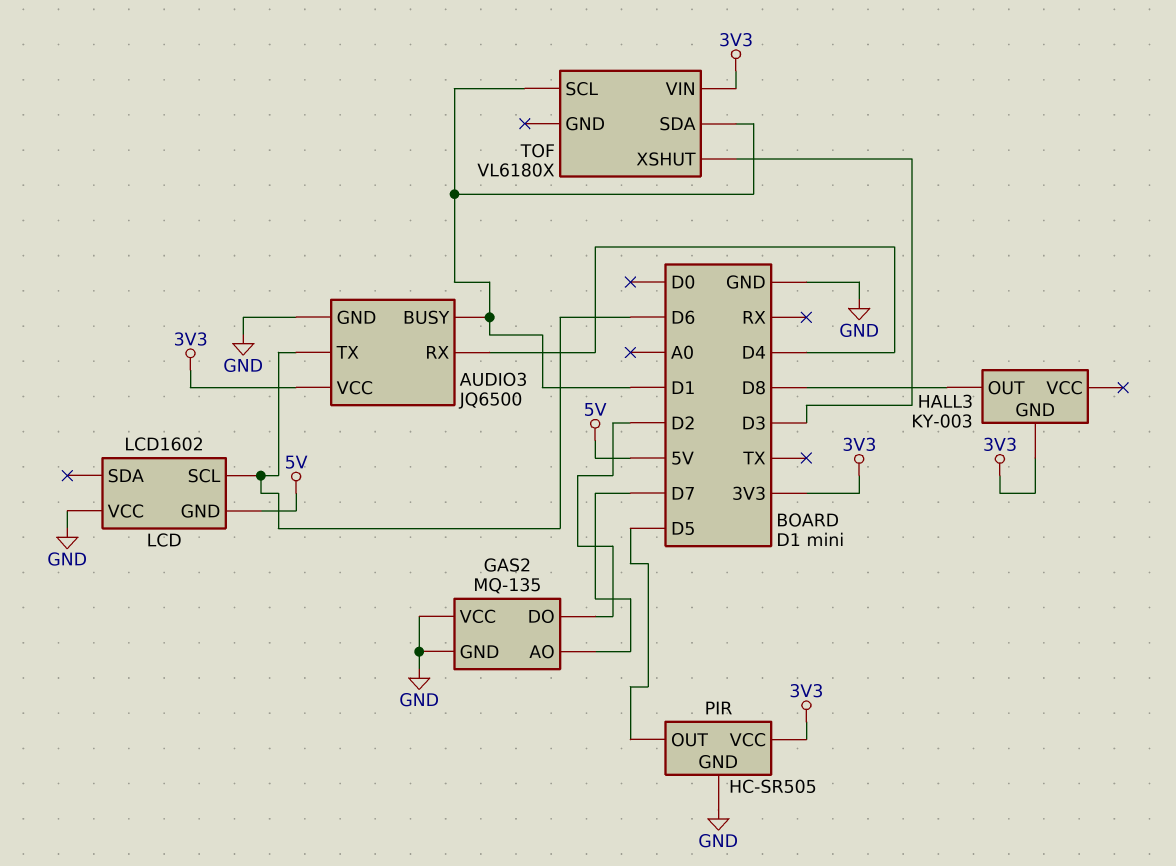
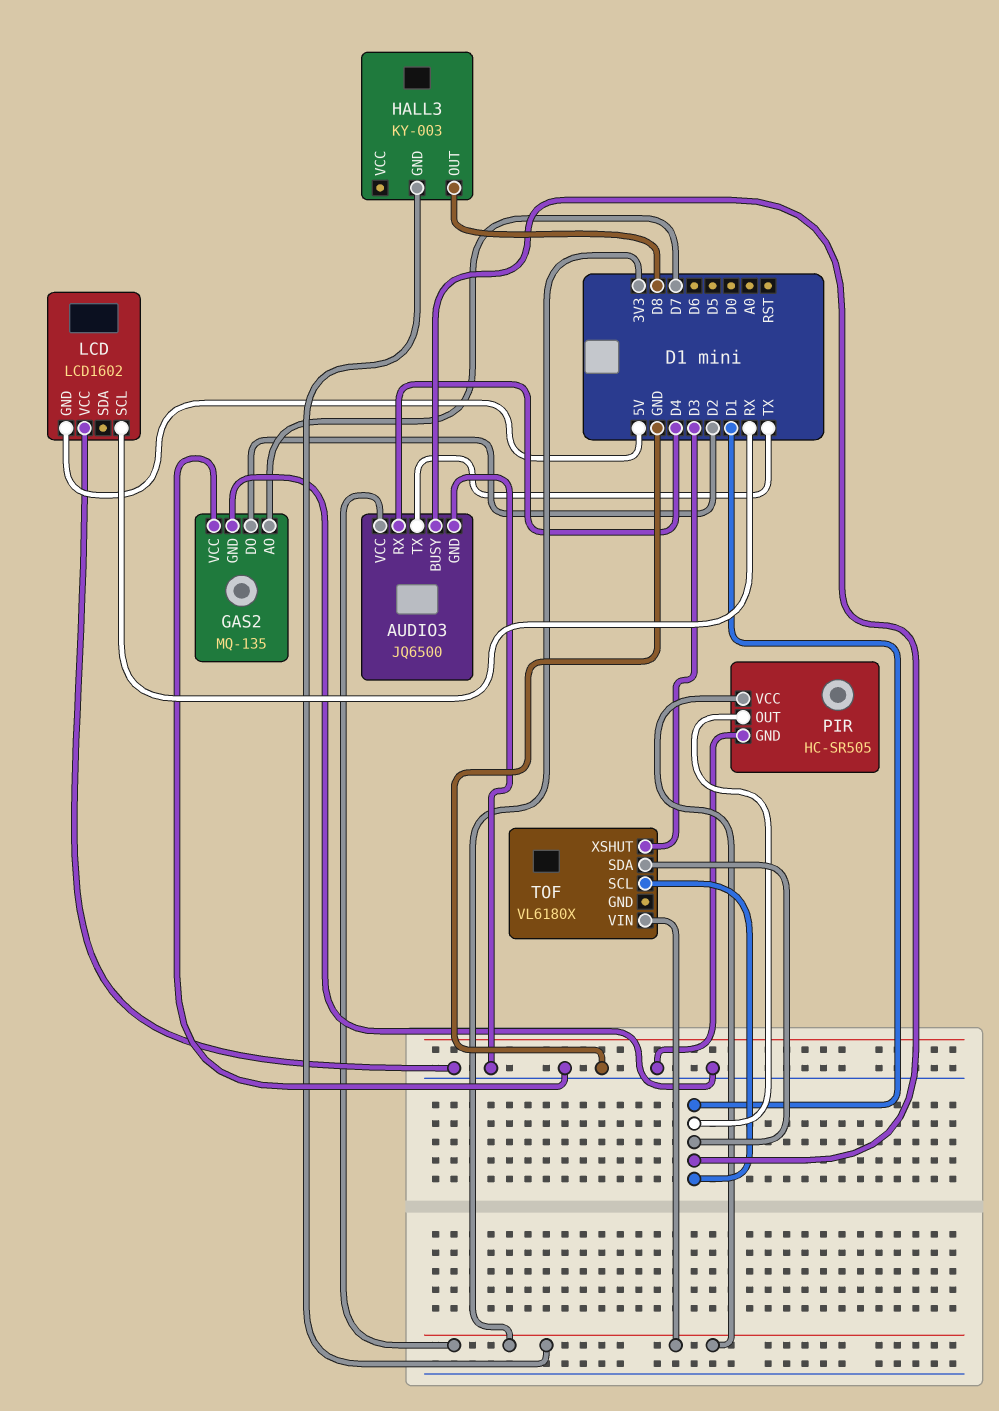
AUDIO3 pin TX: D6 -> TX
LCD pin SCL: D6 -> RX
PIR pin OUT: D5 -> D1

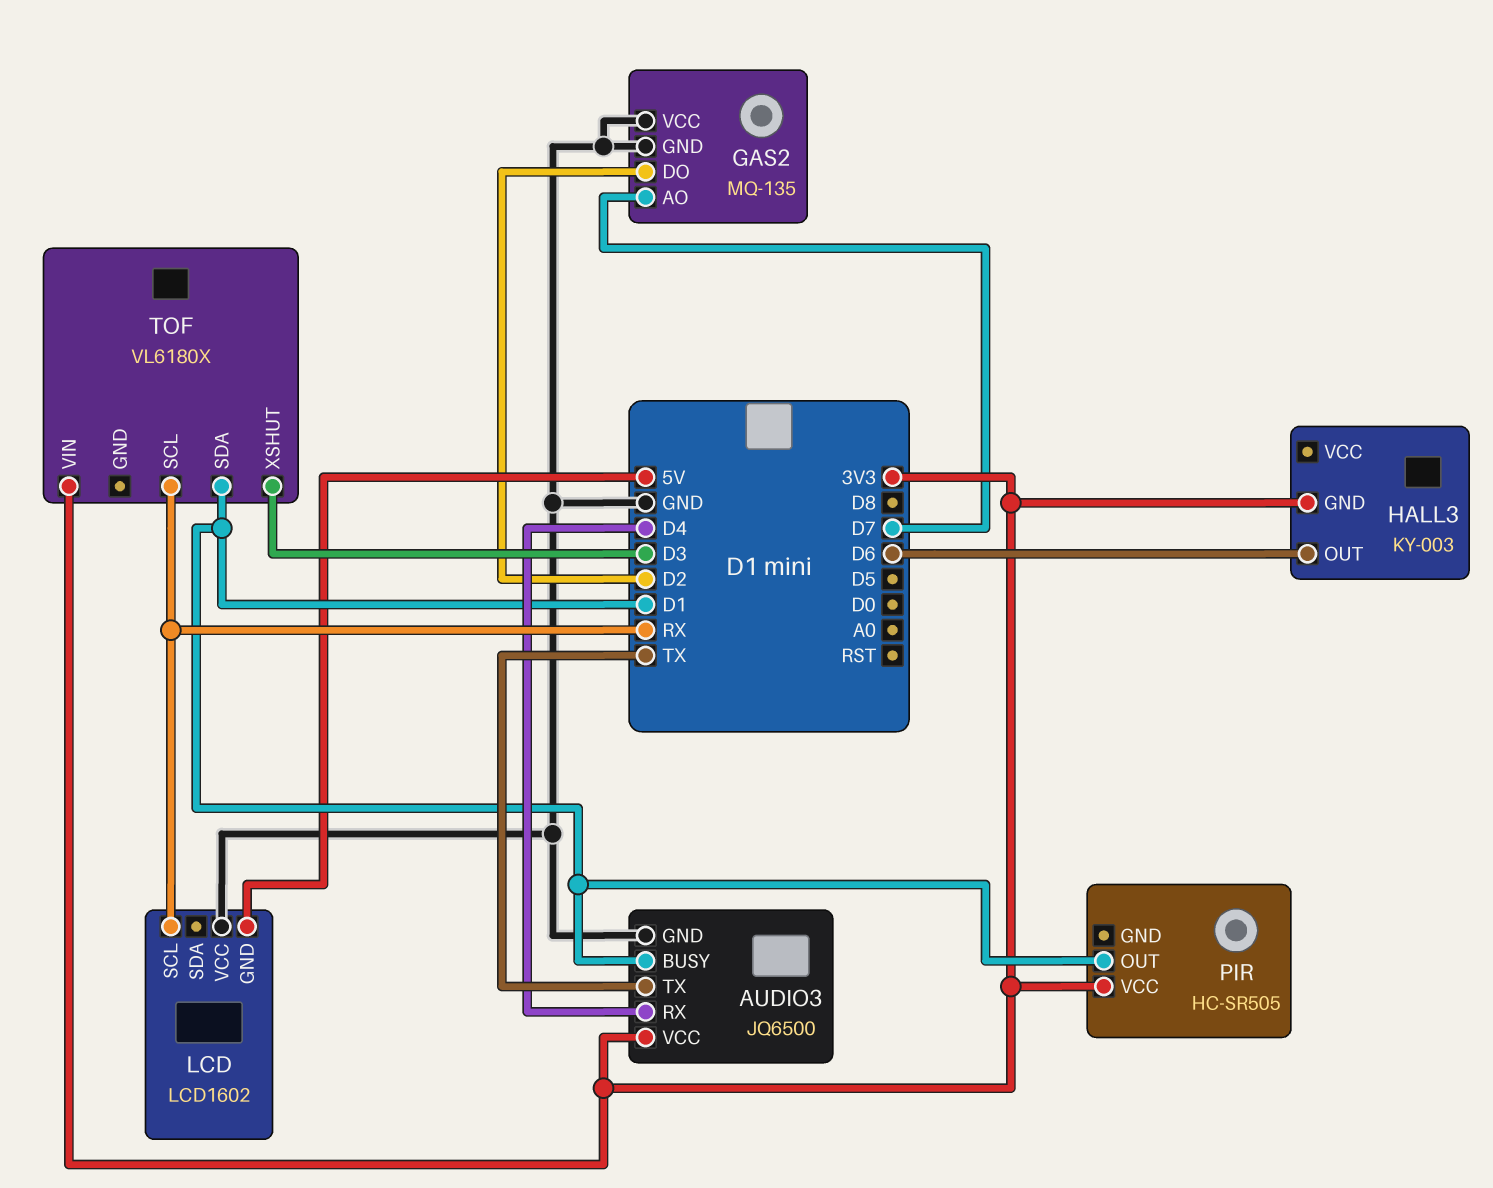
HALL3 pin OUT: D8 -> D6
PIR pin GND: GND -> none
TOF pin SCL: D1 -> RX

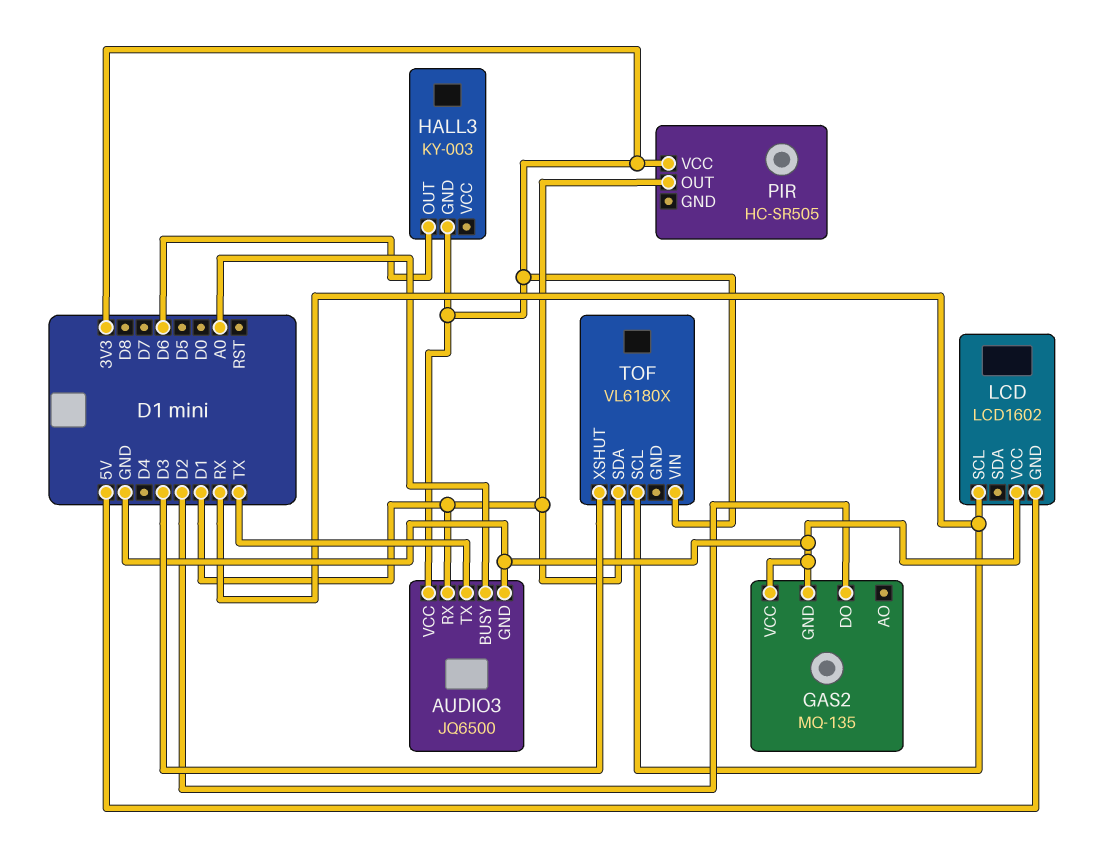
AUDIO3 pin BUSY: D1 -> A0
AUDIO3 pin RX: D4 -> D1
GAS2 pin AO: D7 -> none

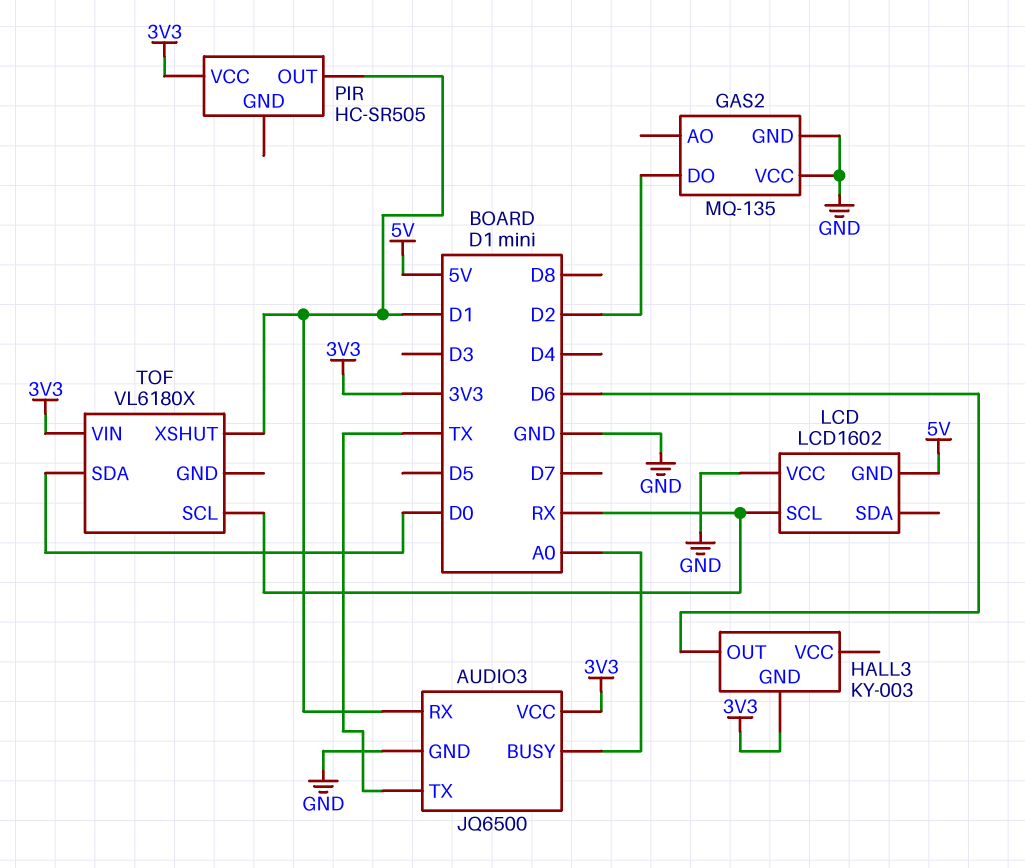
TOF pin SDA: D1 -> D0
TOF pin XSHUT: D3 -> D1

